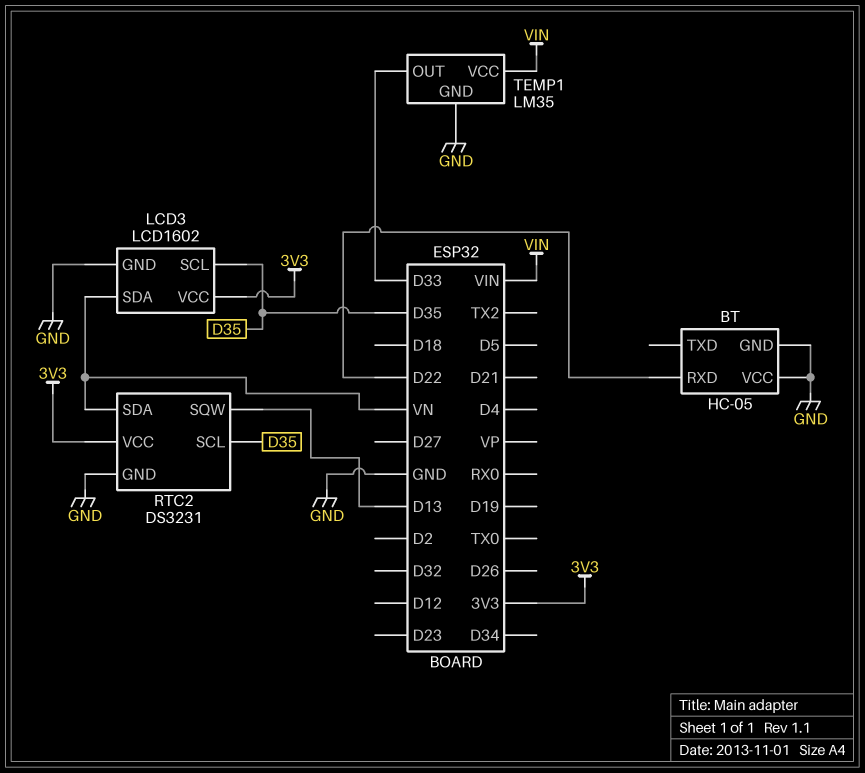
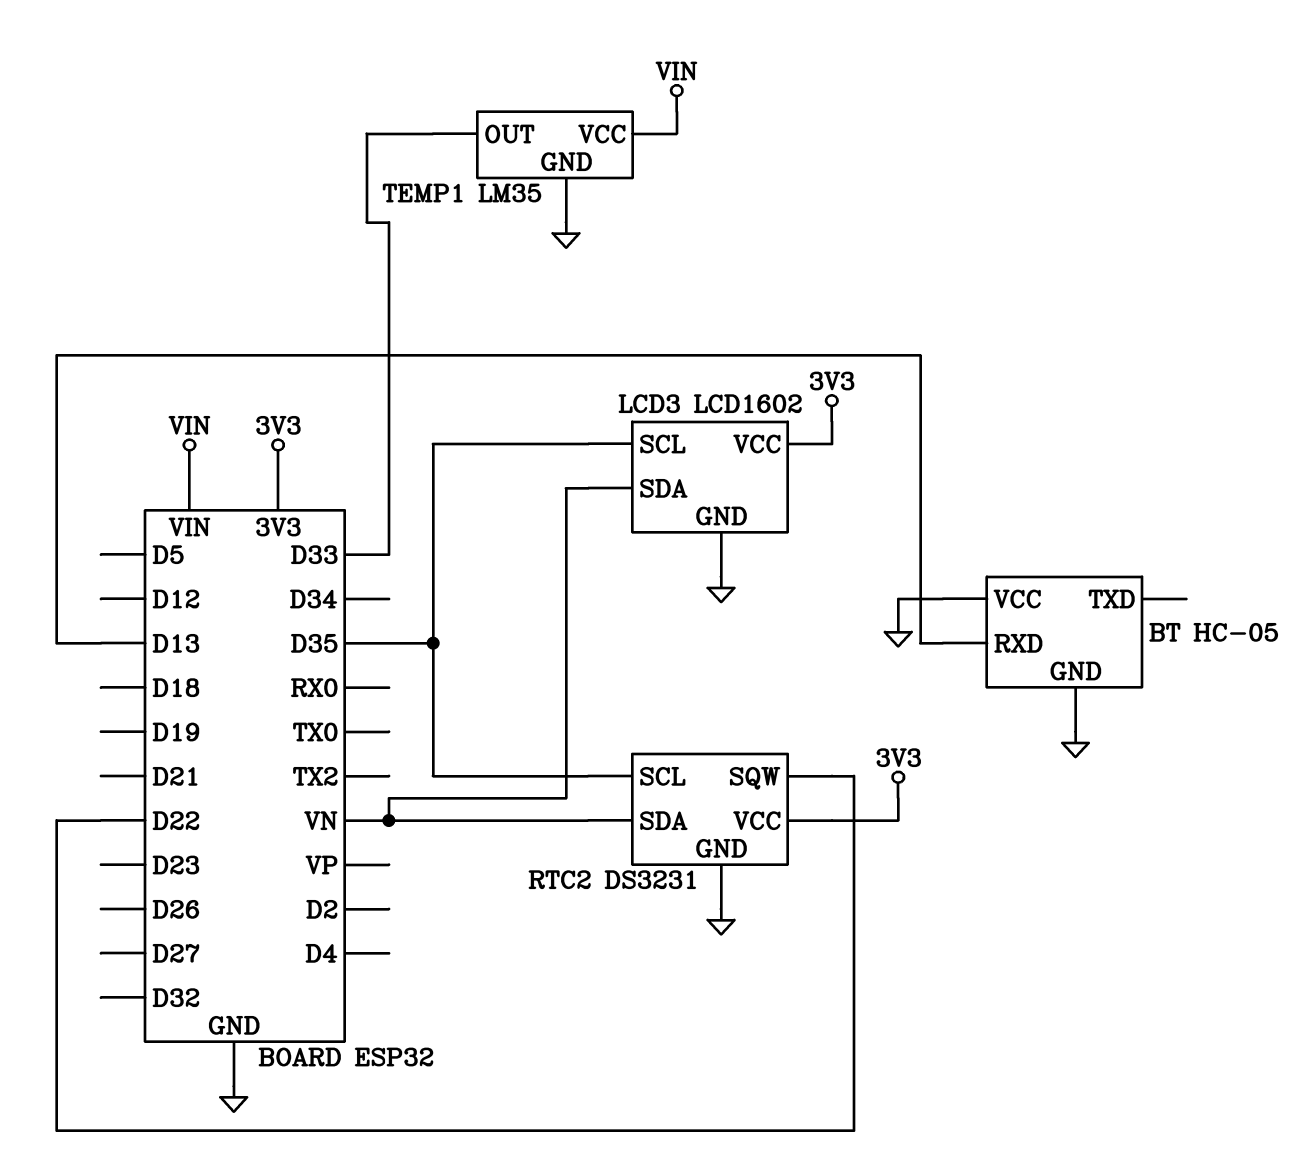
BT pin RXD: D22 -> D13
RTC2 pin SQW: D13 -> D22

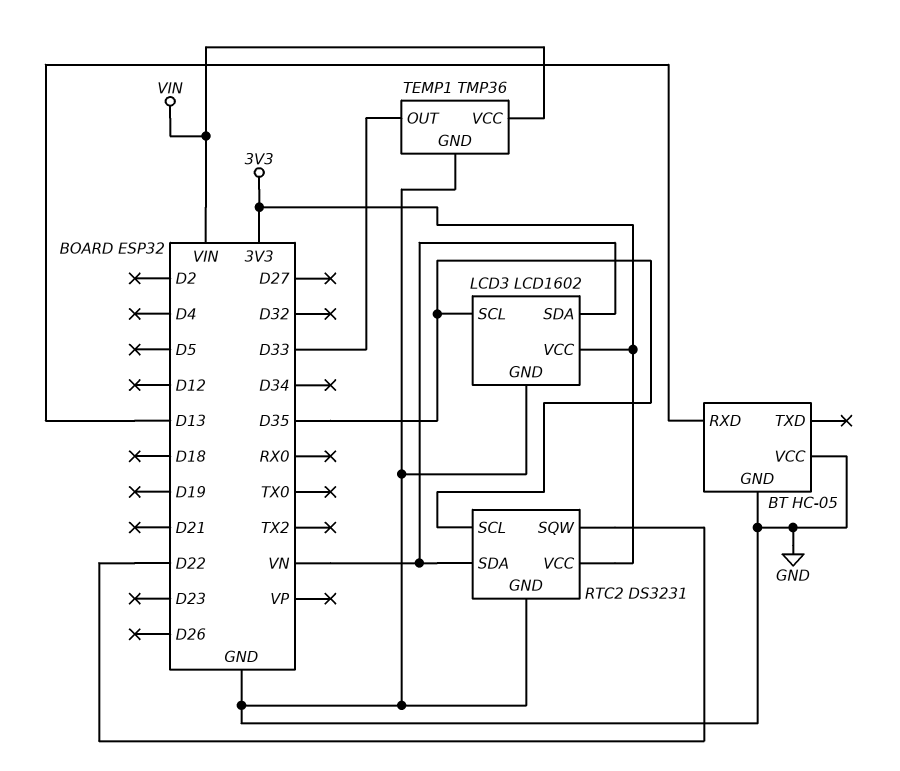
TEMP1: LM35 -> TMP36

